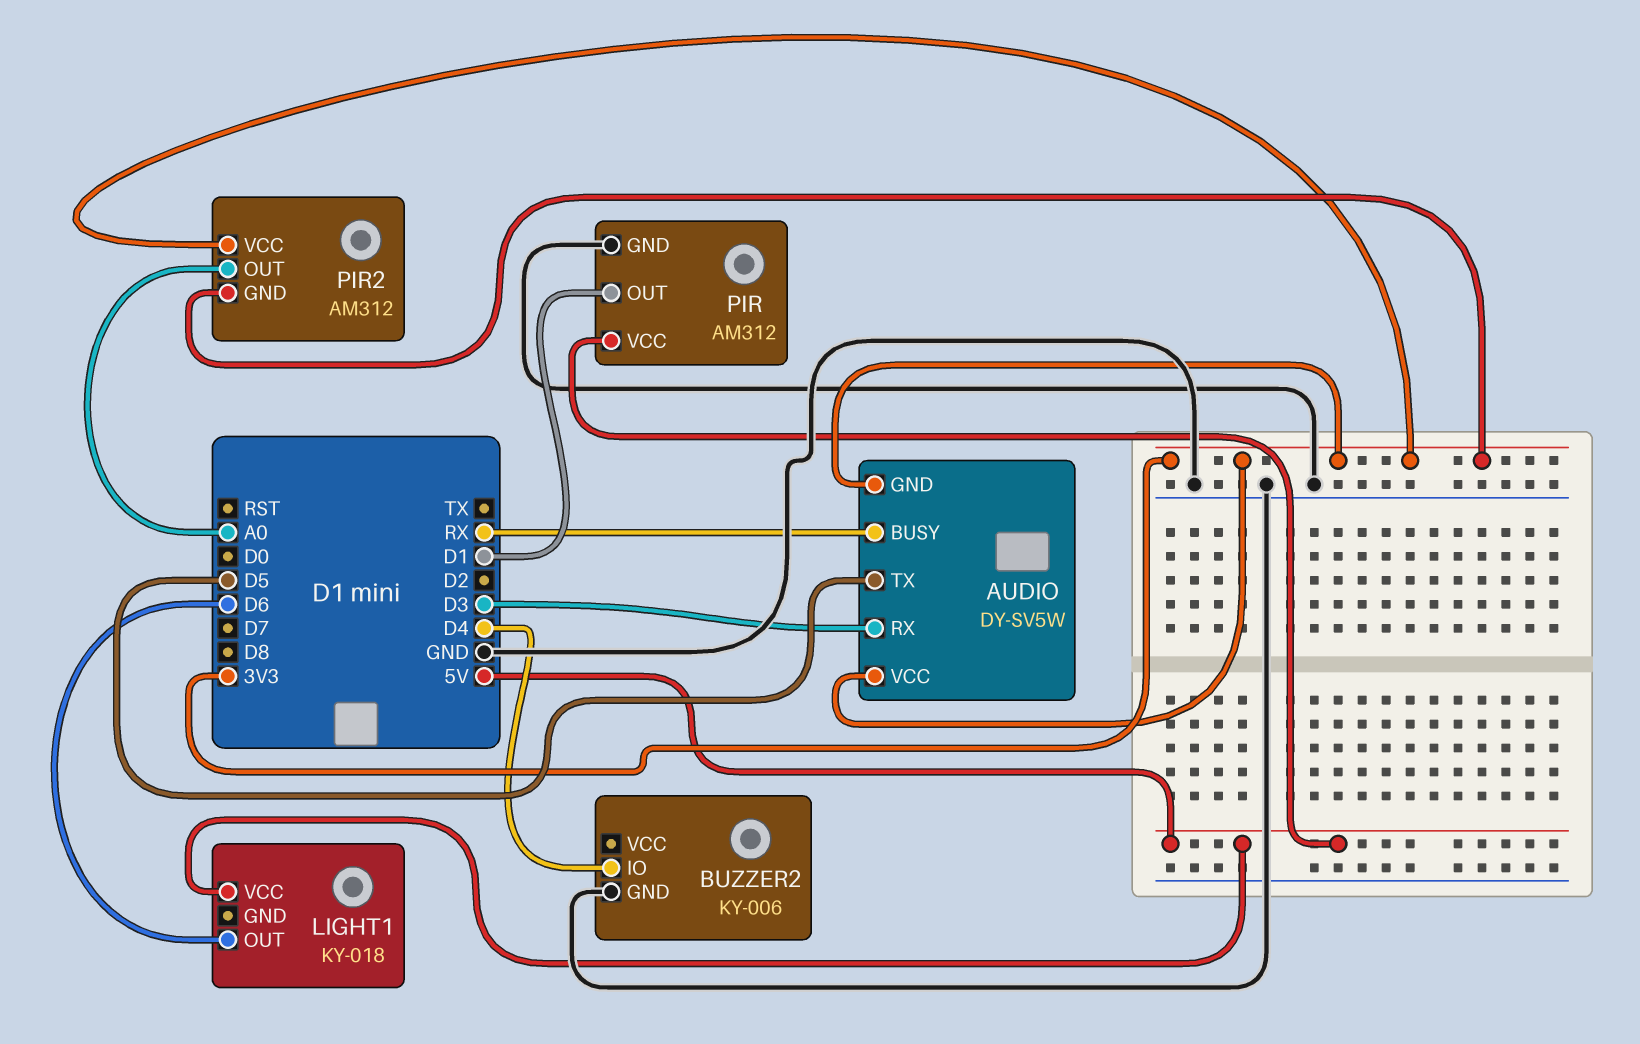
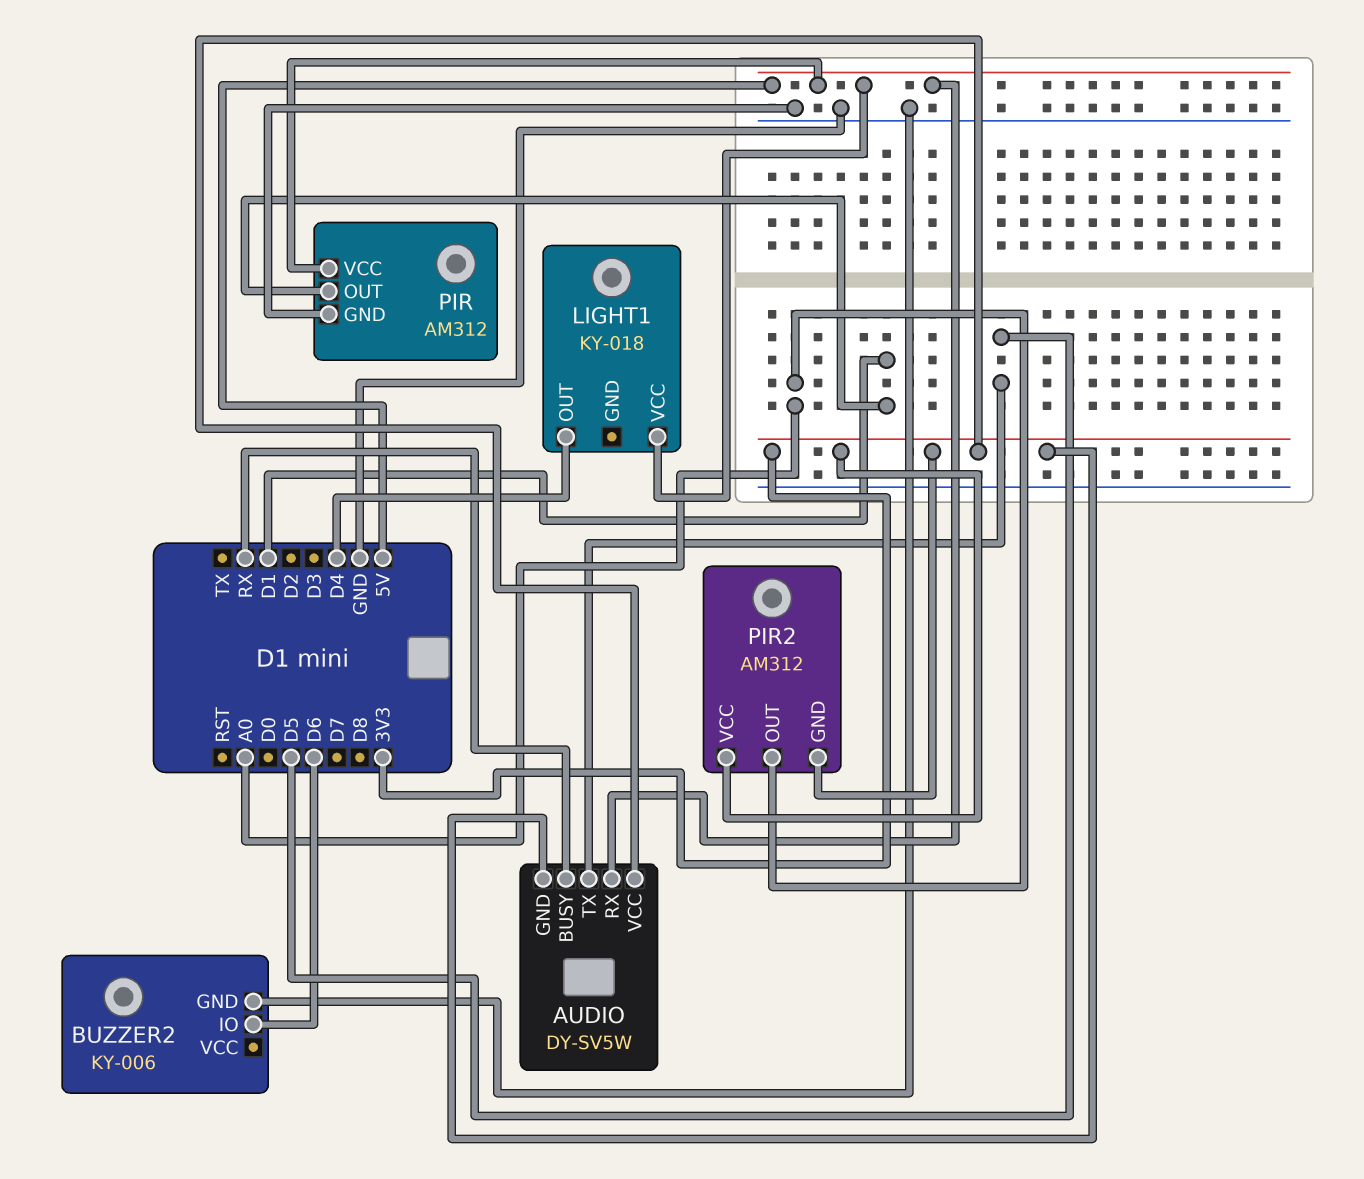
AUDIO pin RX: D3 -> 5V
BUZZER2 pin IO: D4 -> D6
LIGHT1 pin OUT: D6 -> D4

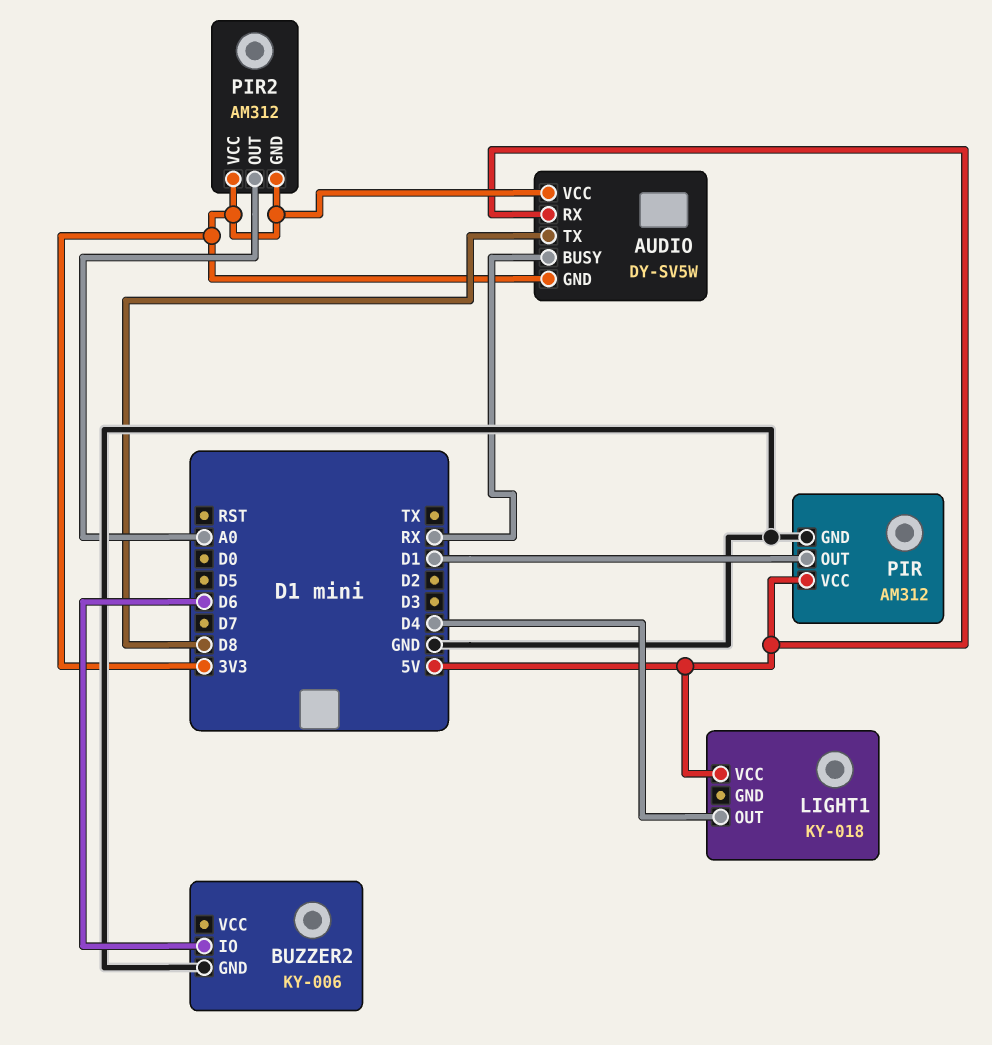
AUDIO pin TX: D5 -> D8

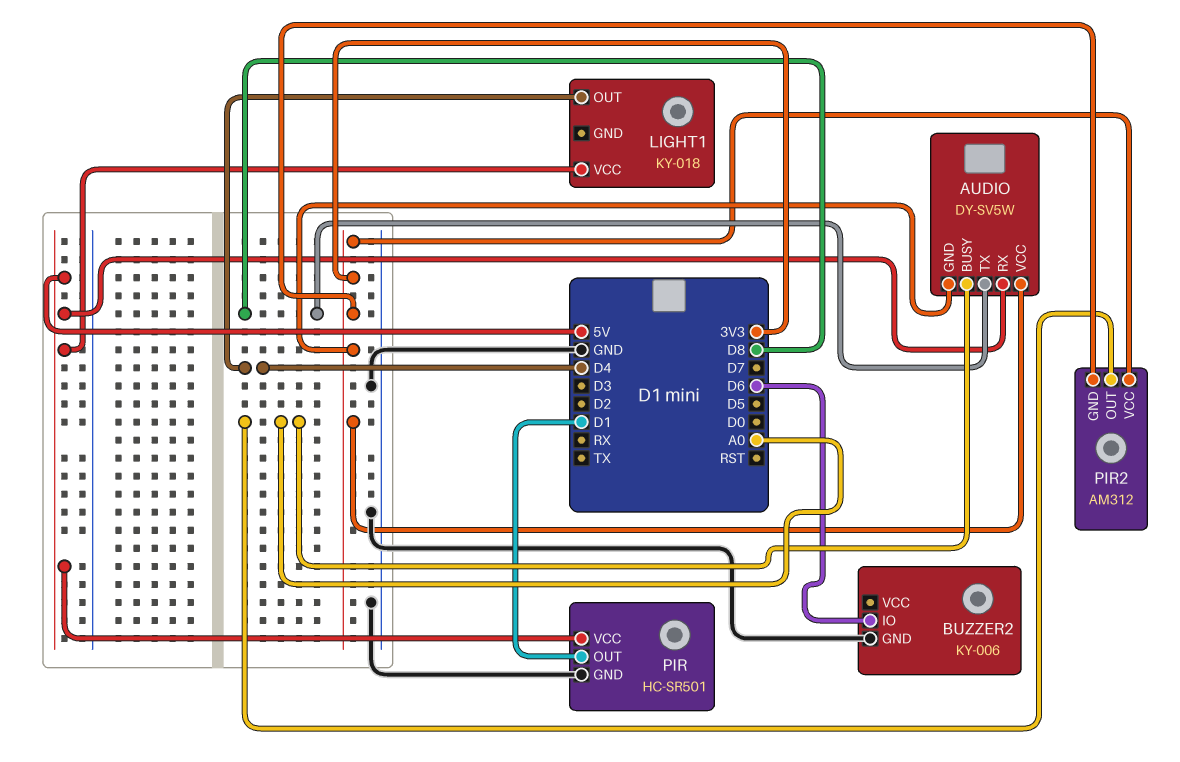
AUDIO pin BUSY: RX -> A0
PIR: AM312 -> HC-SR501

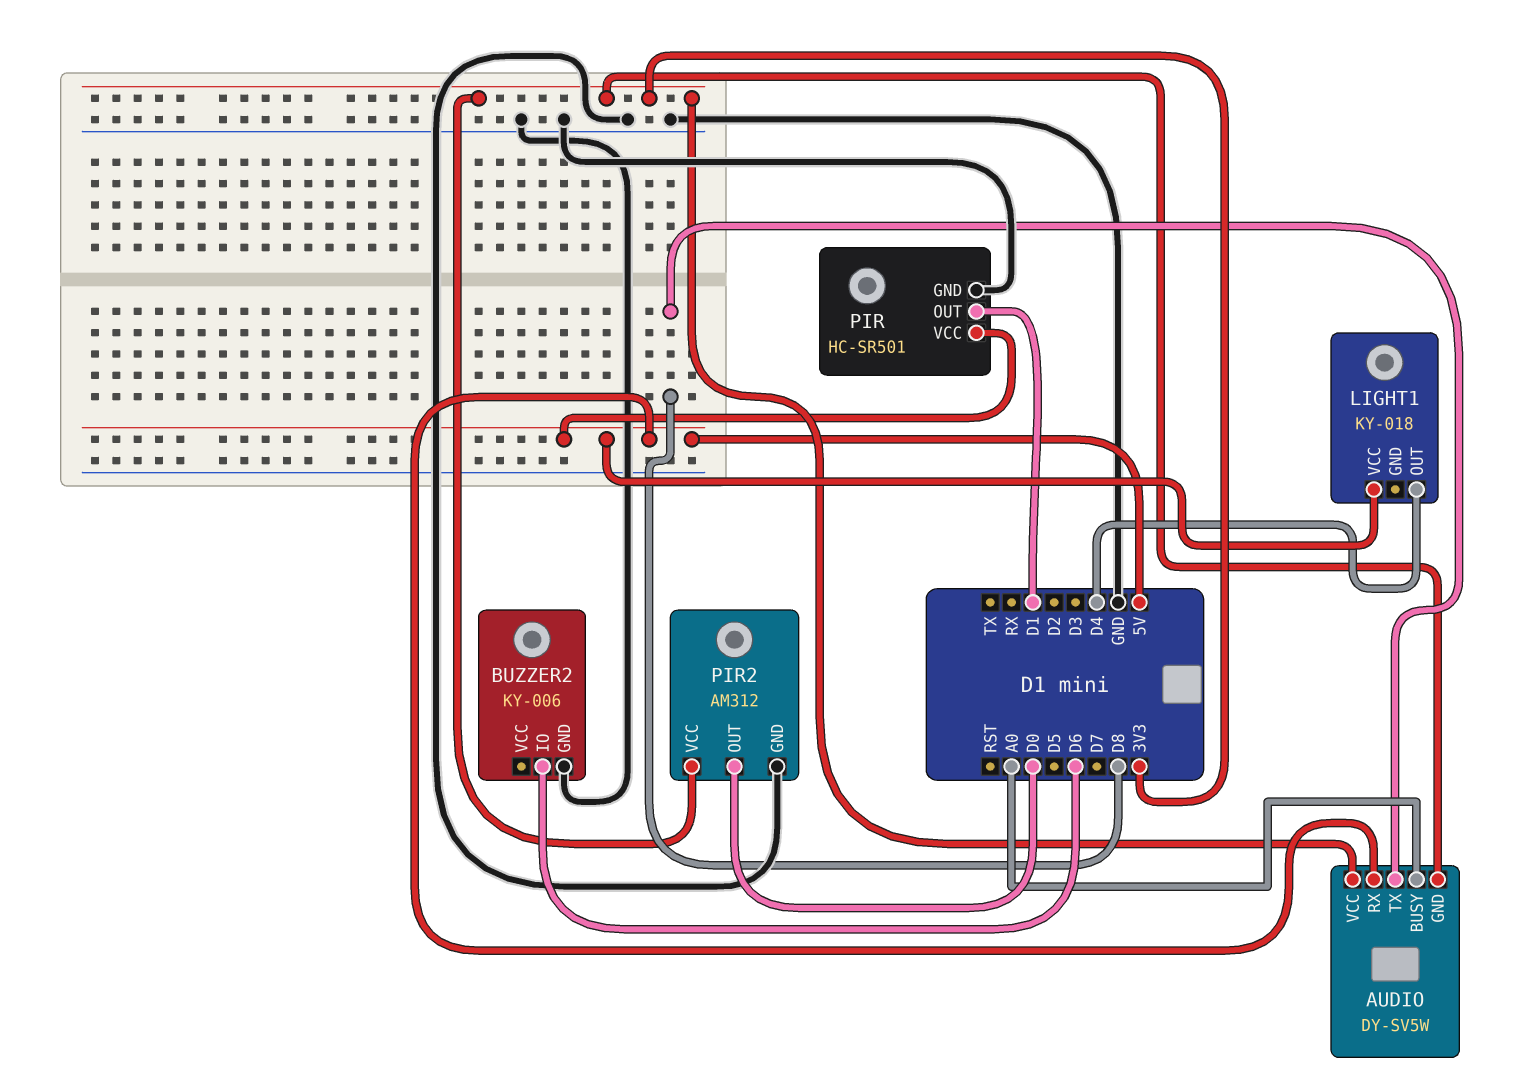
PIR2 pin GND: 3V3 -> GND
PIR2 pin OUT: A0 -> D0

